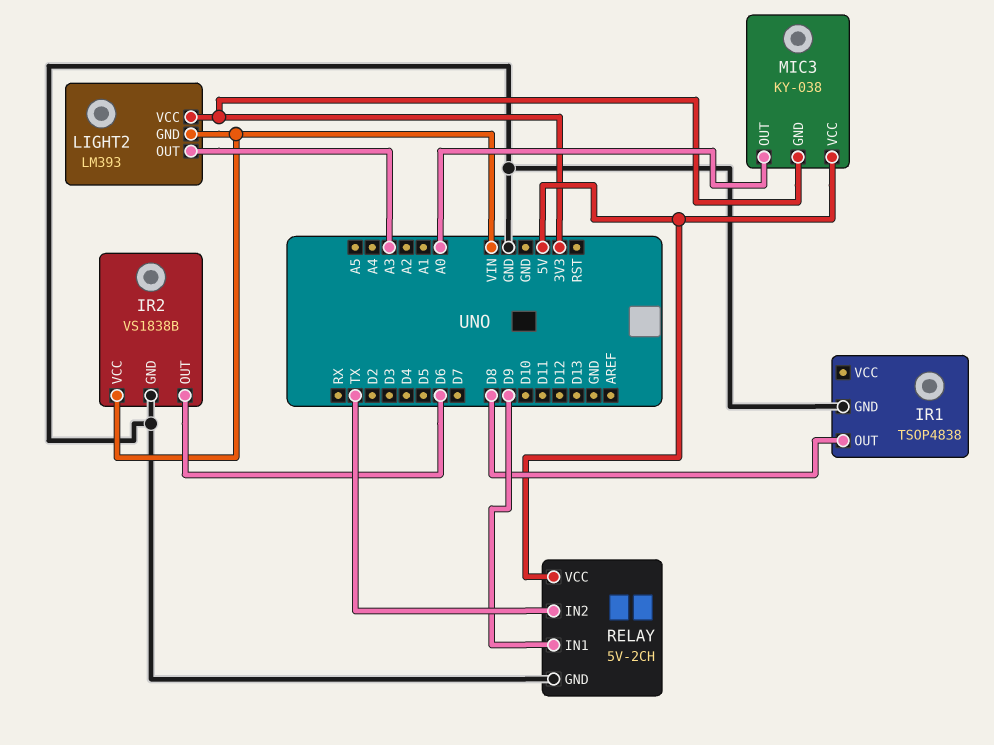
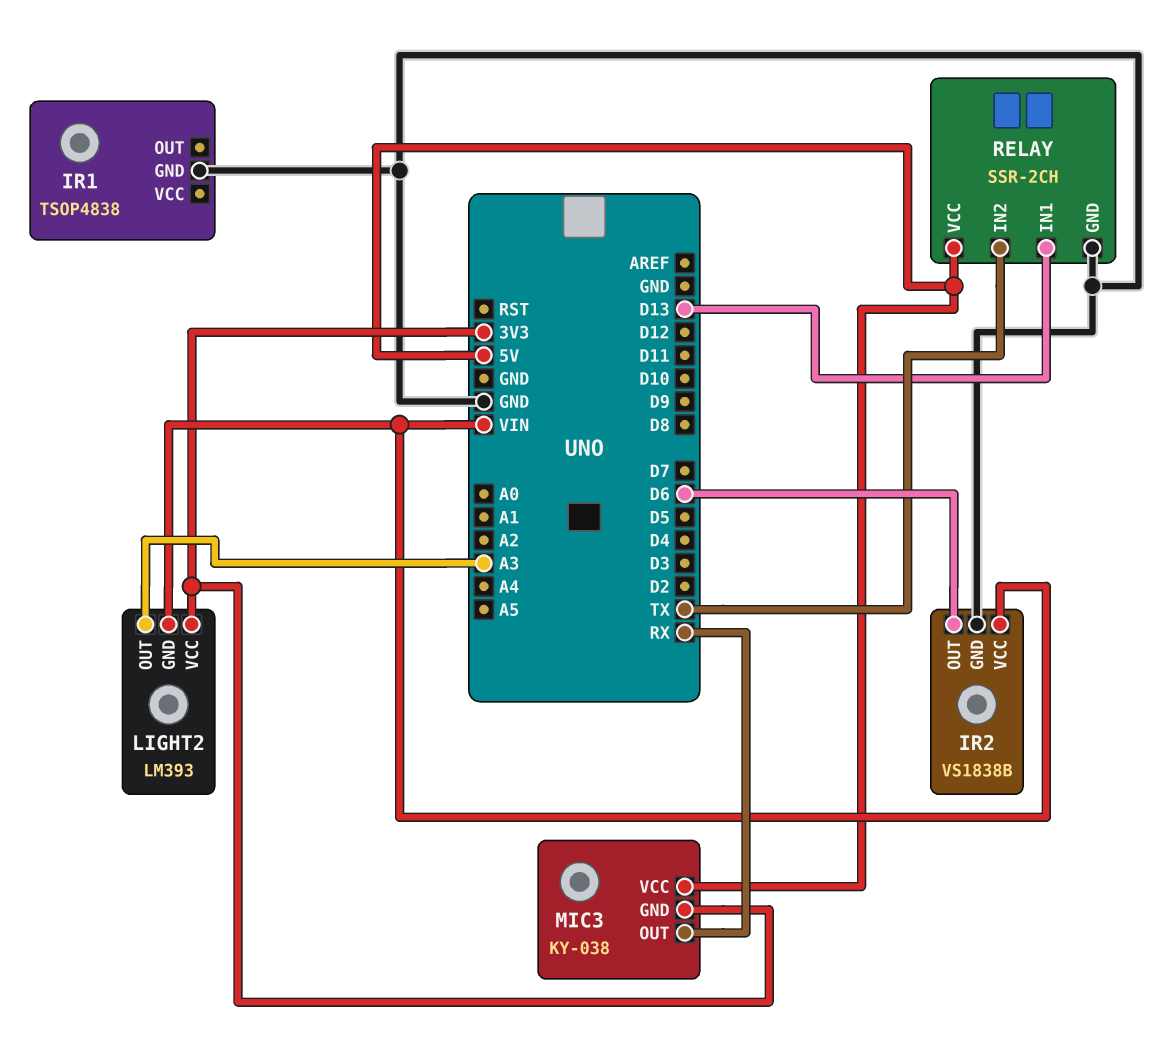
IR1 pin OUT: D8 -> none
MIC3 pin OUT: A0 -> RX
RELAY: 5V-2CH -> SSR-2CH
RELAY pin IN1: D9 -> D13

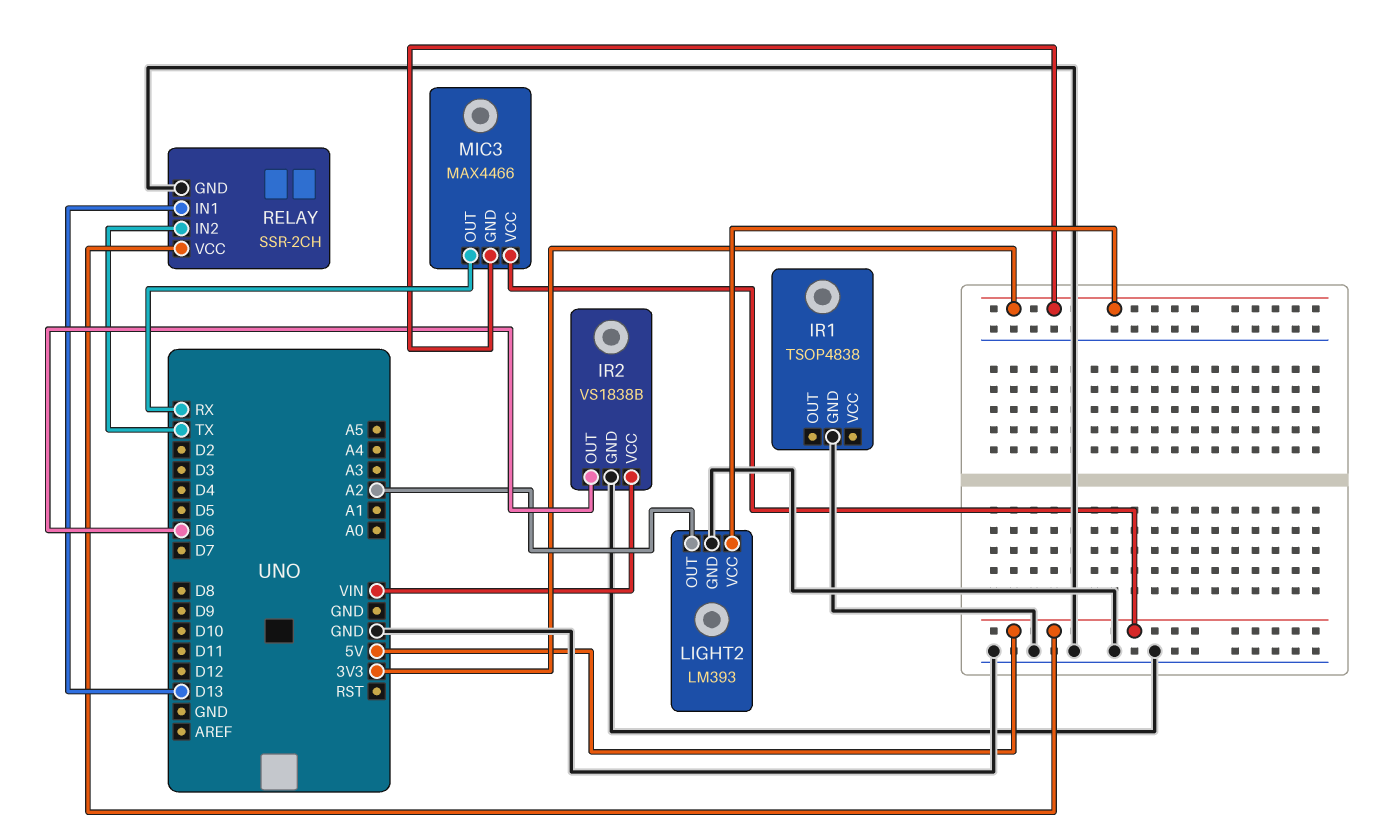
LIGHT2 pin GND: VIN -> GND
LIGHT2 pin OUT: A3 -> A2
MIC3: KY-038 -> MAX4466

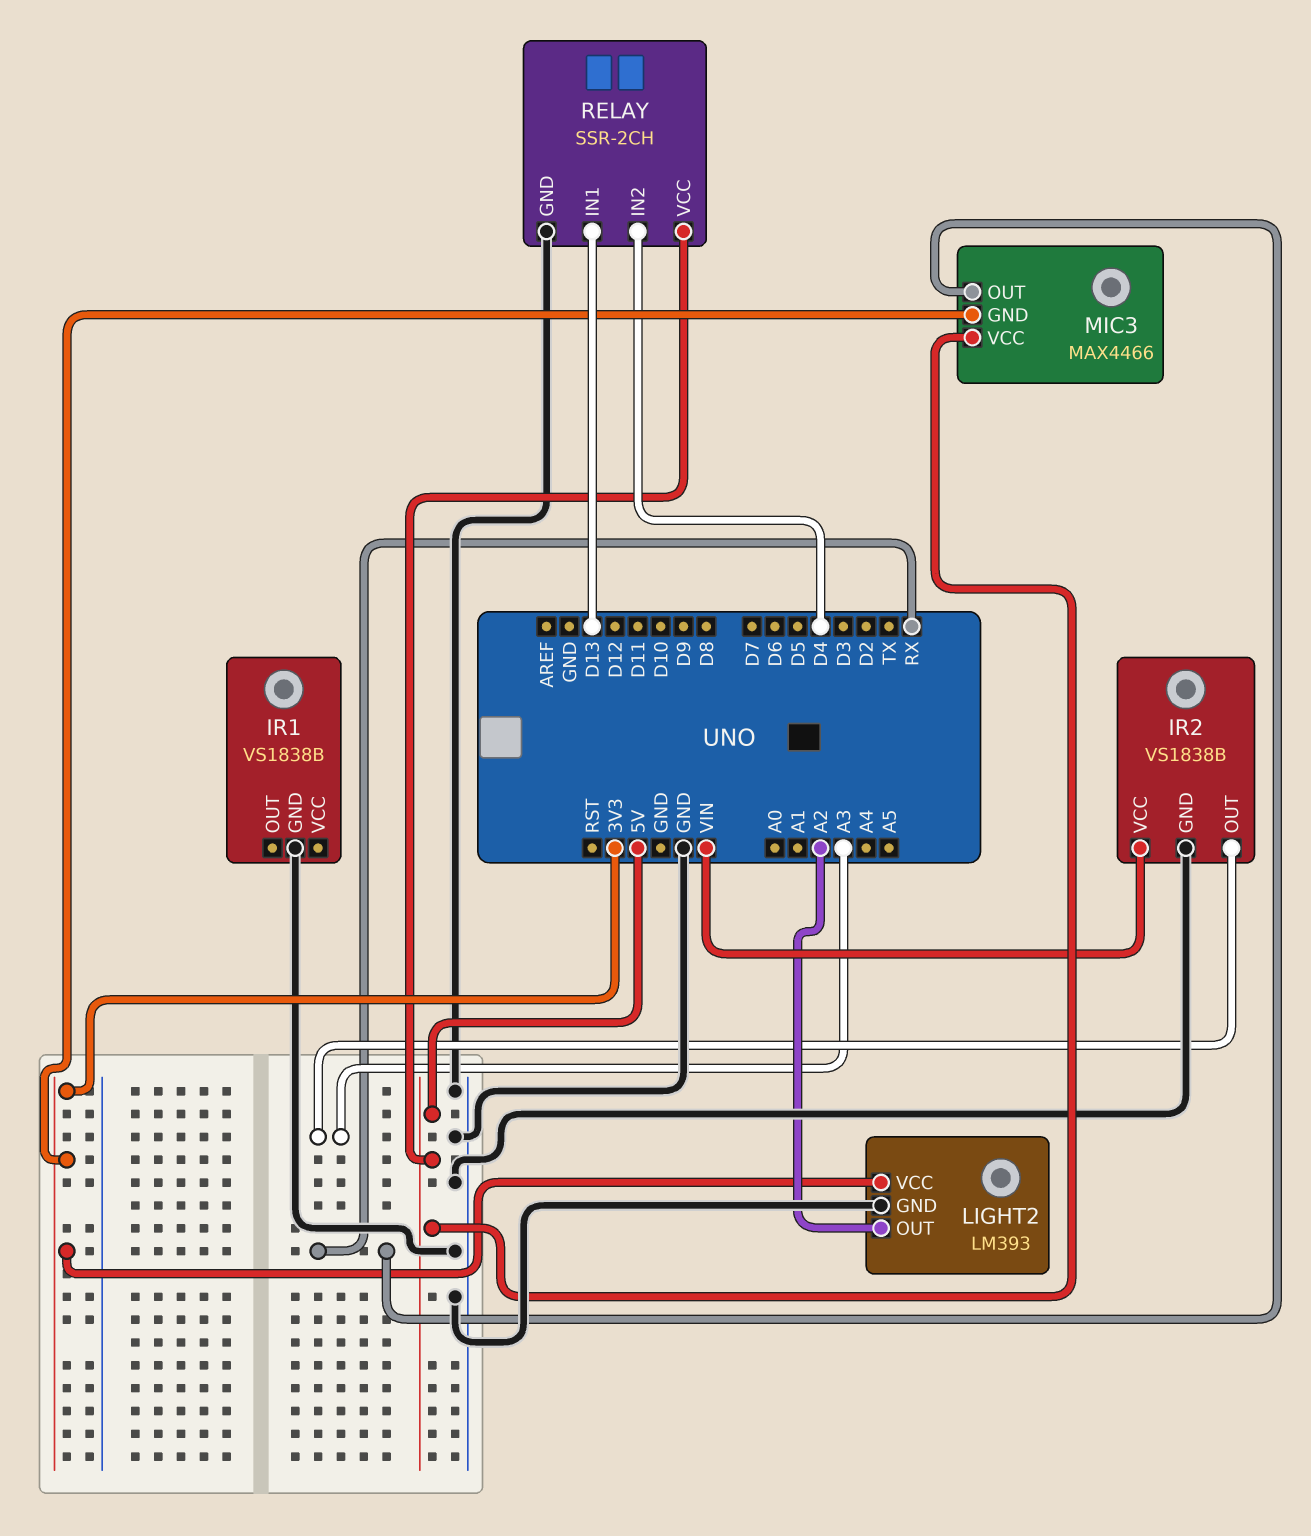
IR1: TSOP4838 -> VS1838B
IR2 pin OUT: D6 -> A3
RELAY pin IN2: TX -> D4

